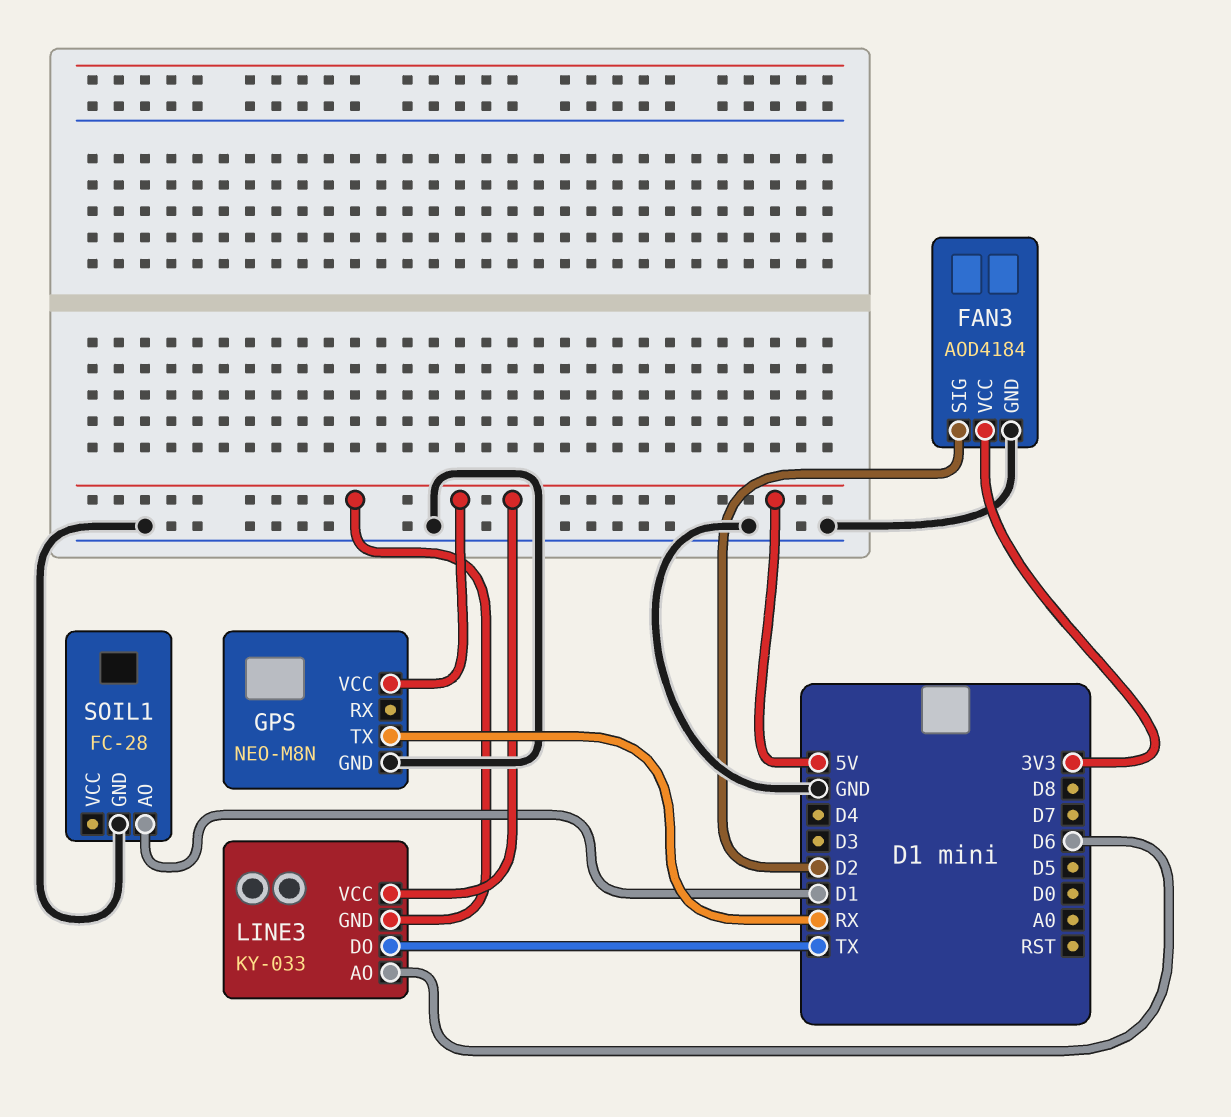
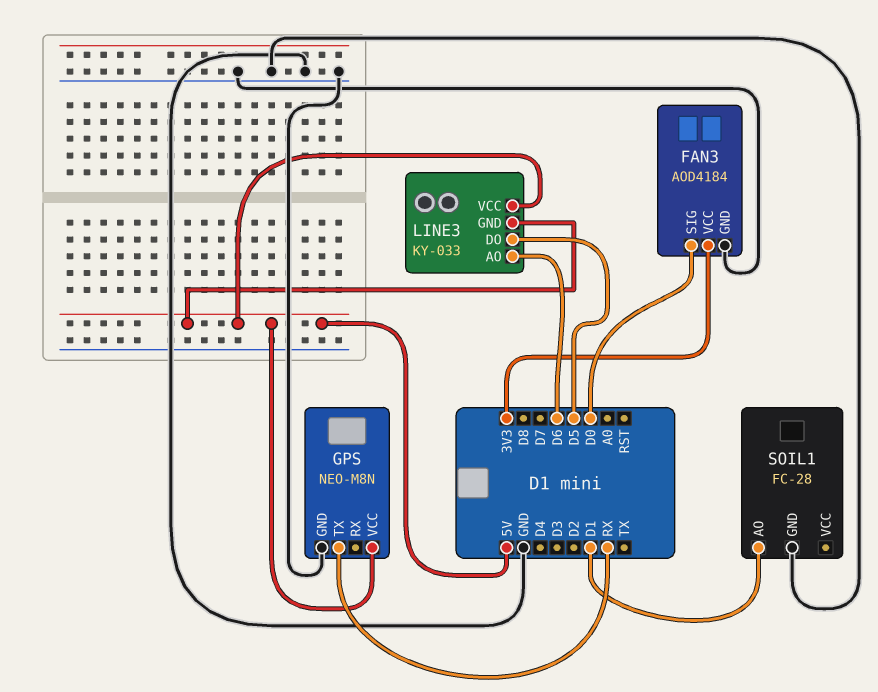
FAN3 pin SIG: D2 -> D0
LINE3 pin DO: TX -> D5

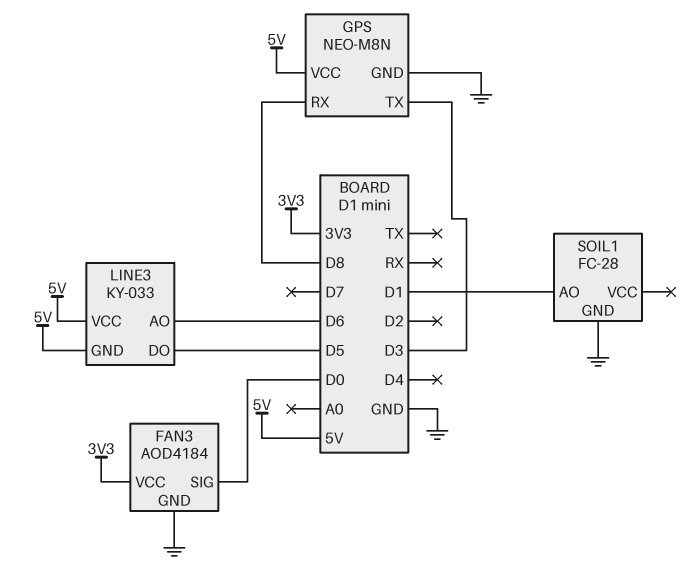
GPS pin RX: none -> D8
GPS pin TX: RX -> D3

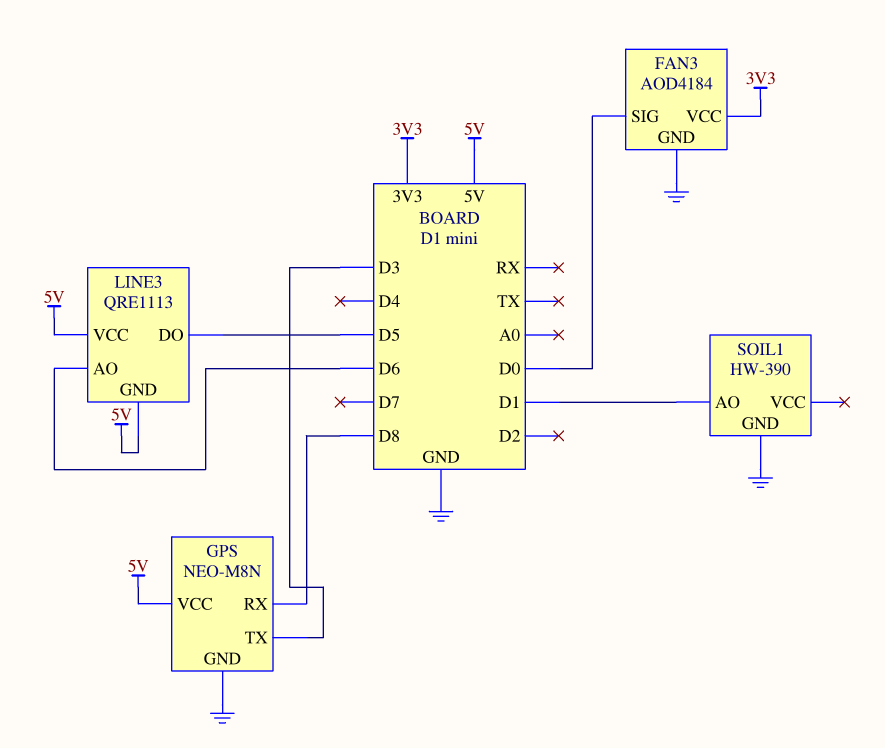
LINE3: KY-033 -> QRE1113
SOIL1: FC-28 -> HW-390

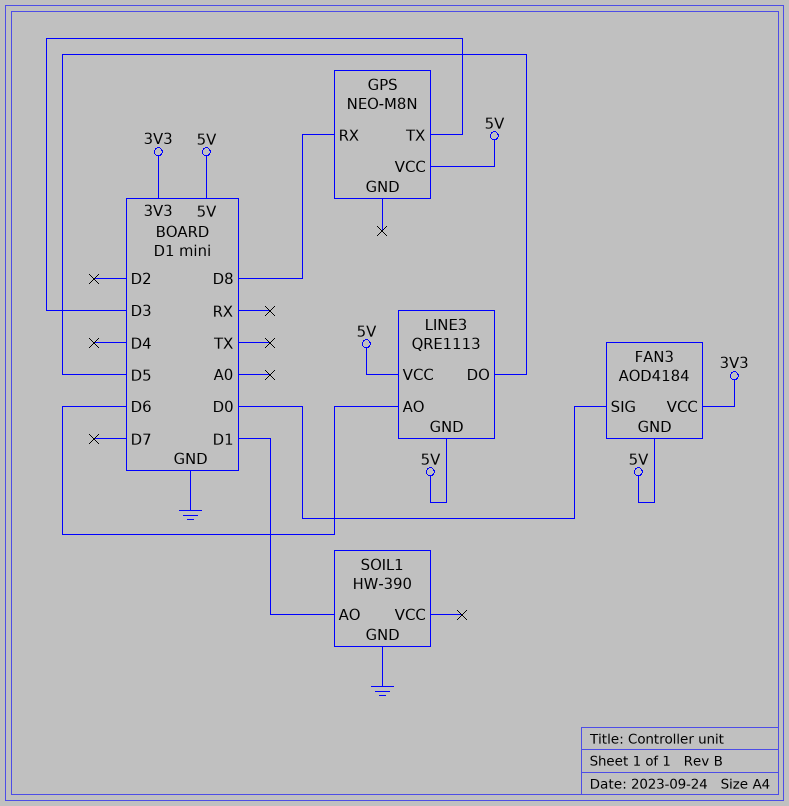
FAN3 pin GND: GND -> 5V
GPS pin GND: GND -> none

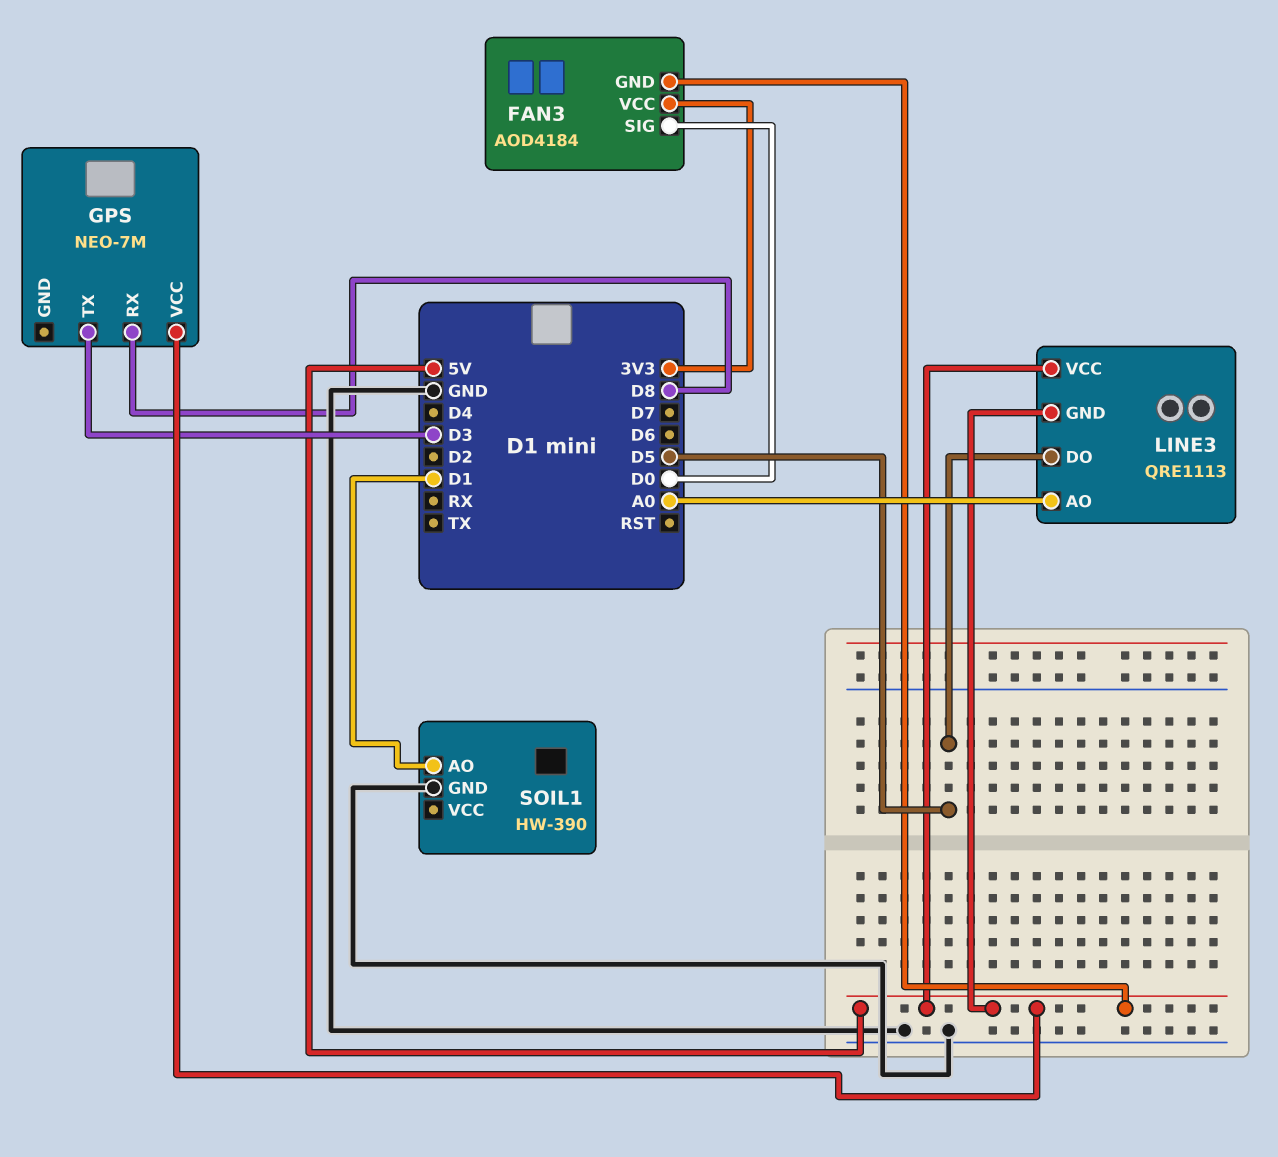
GPS: NEO-M8N -> NEO-7M
LINE3 pin AO: D6 -> A0

